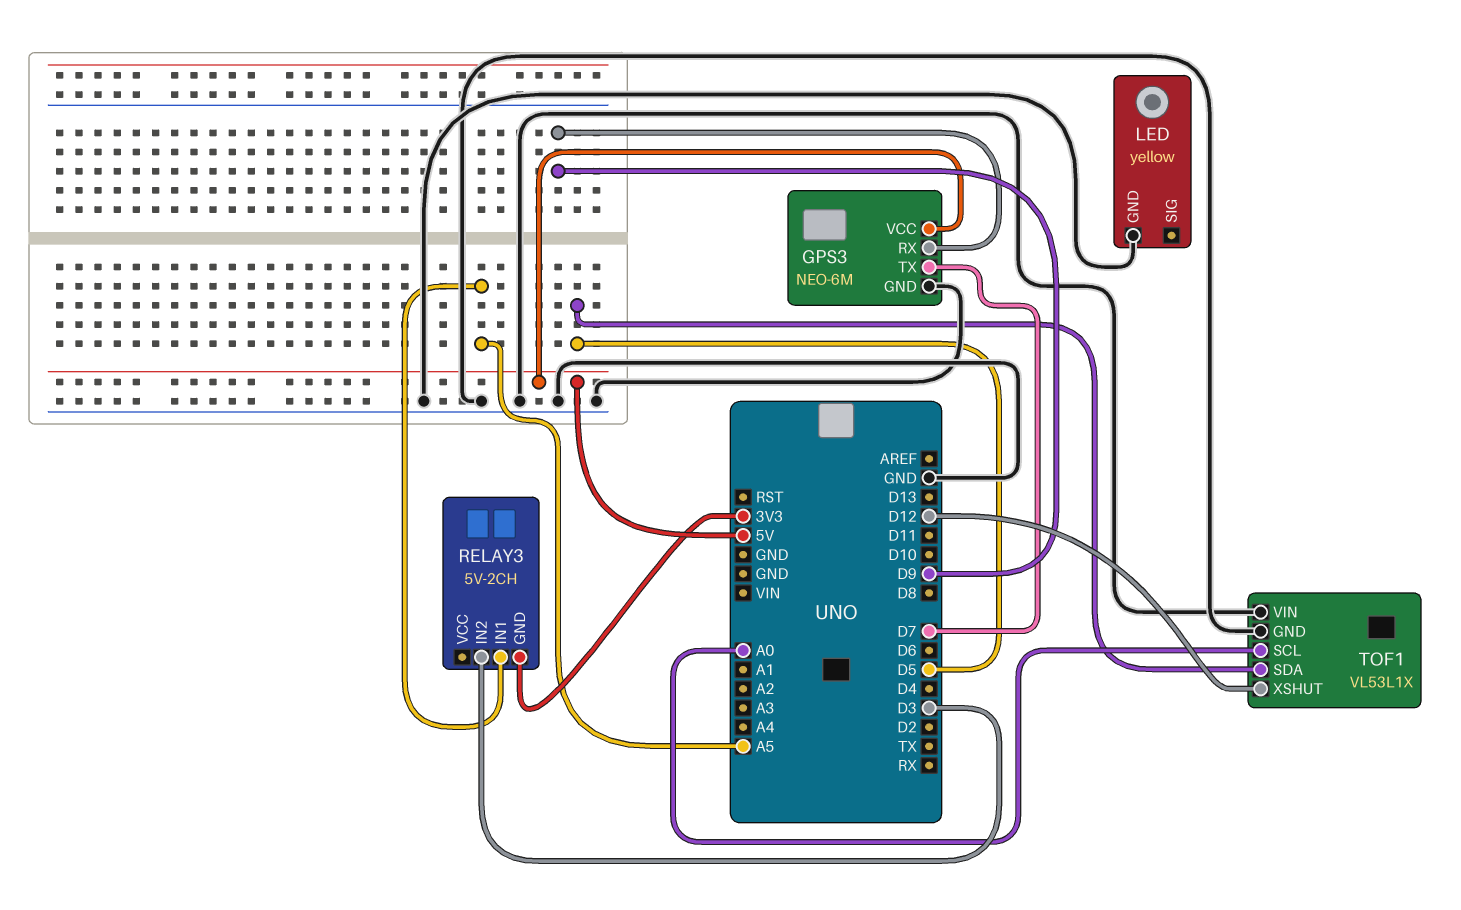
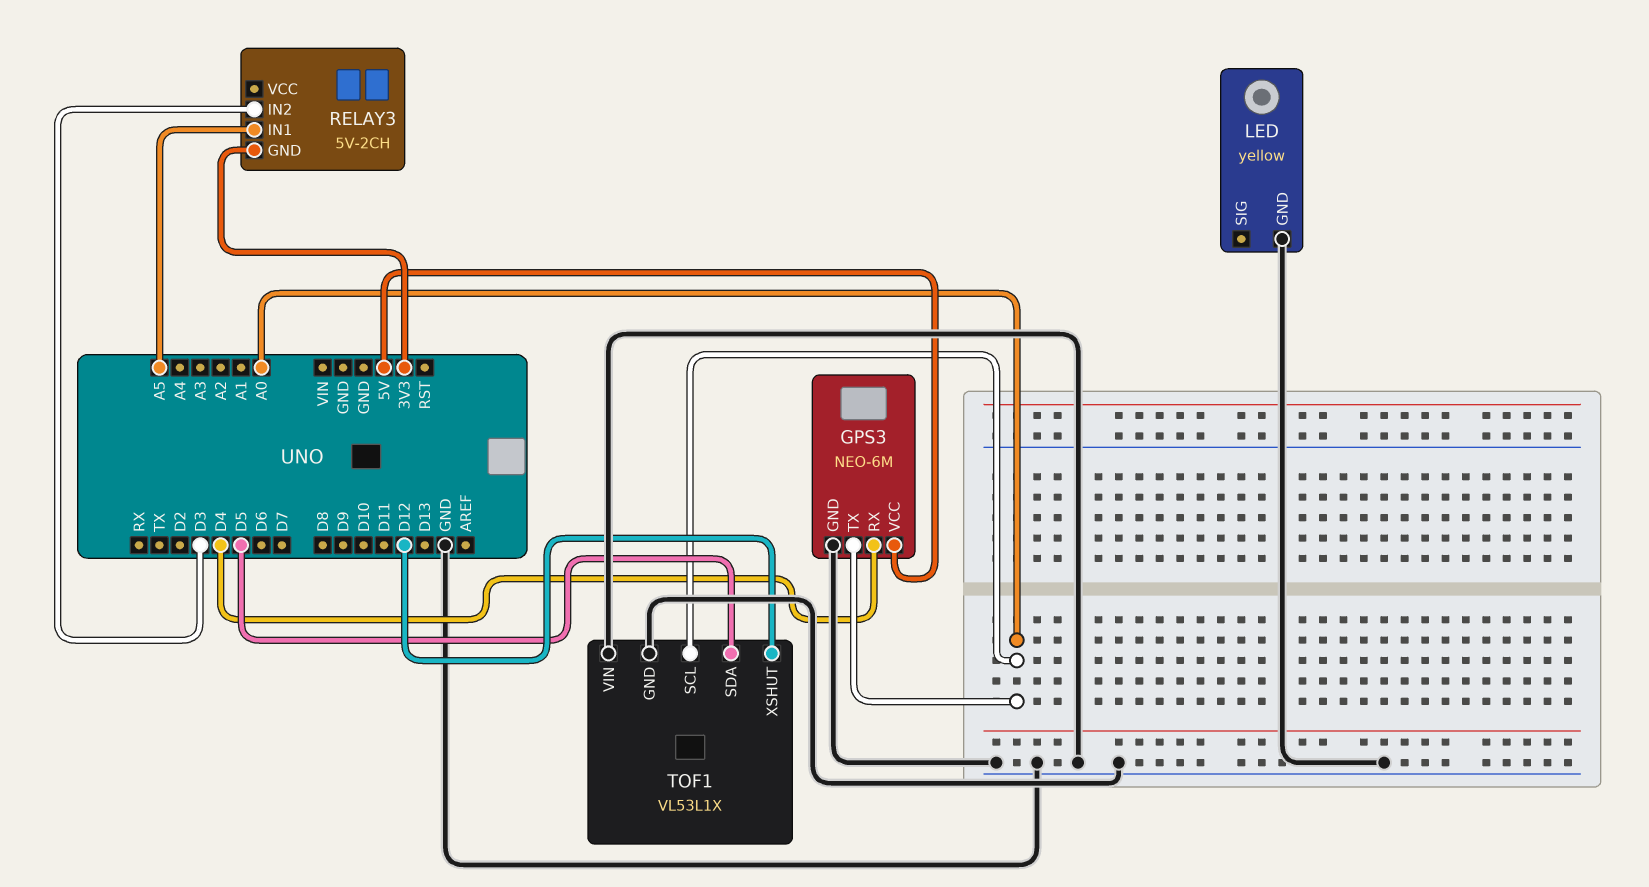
GPS3 pin RX: D9 -> D4
GPS3 pin TX: D7 -> A0

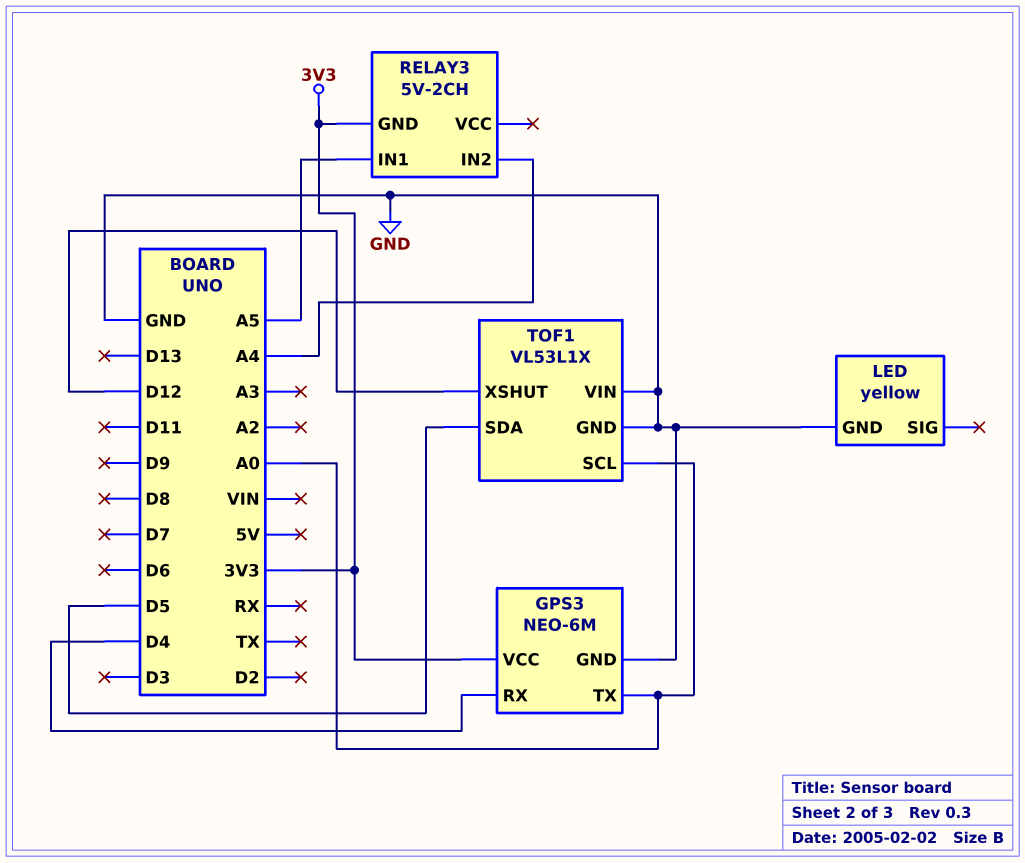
GPS3 pin VCC: 5V -> 3V3
RELAY3 pin IN2: D3 -> A4

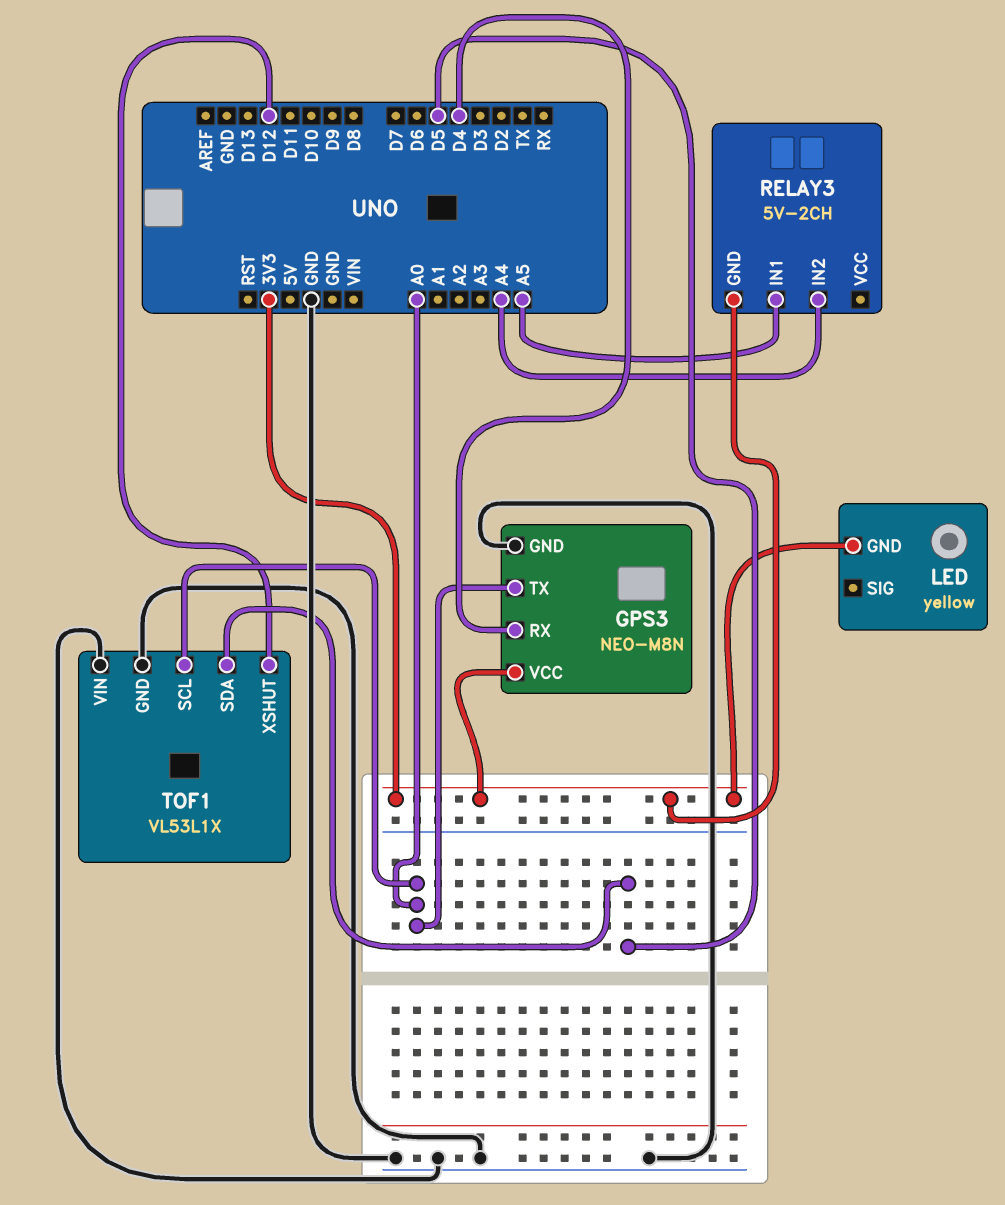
GPS3: NEO-6M -> NEO-M8N
LED pin GND: GND -> 3V3

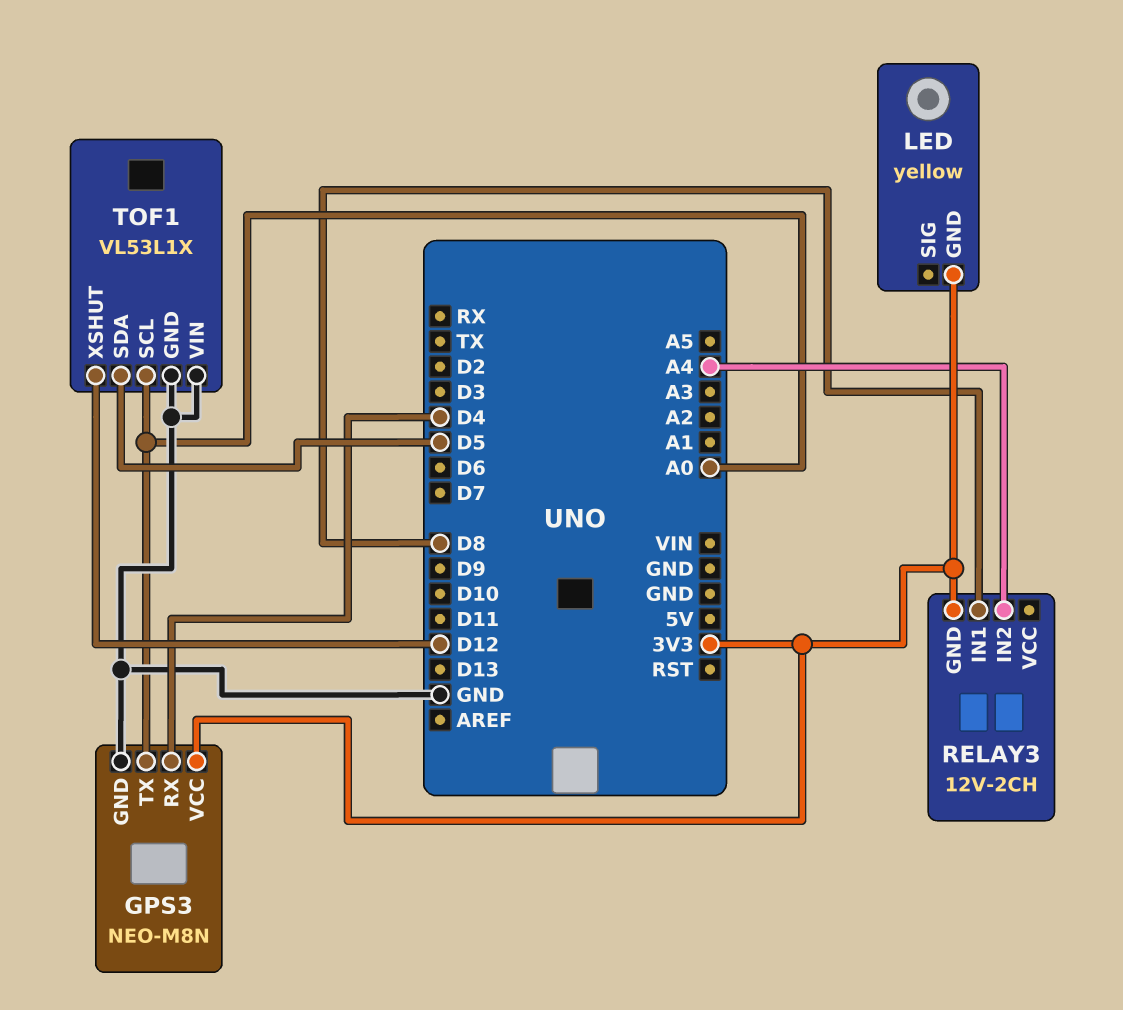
RELAY3: 5V-2CH -> 12V-2CH
RELAY3 pin IN1: A5 -> D8

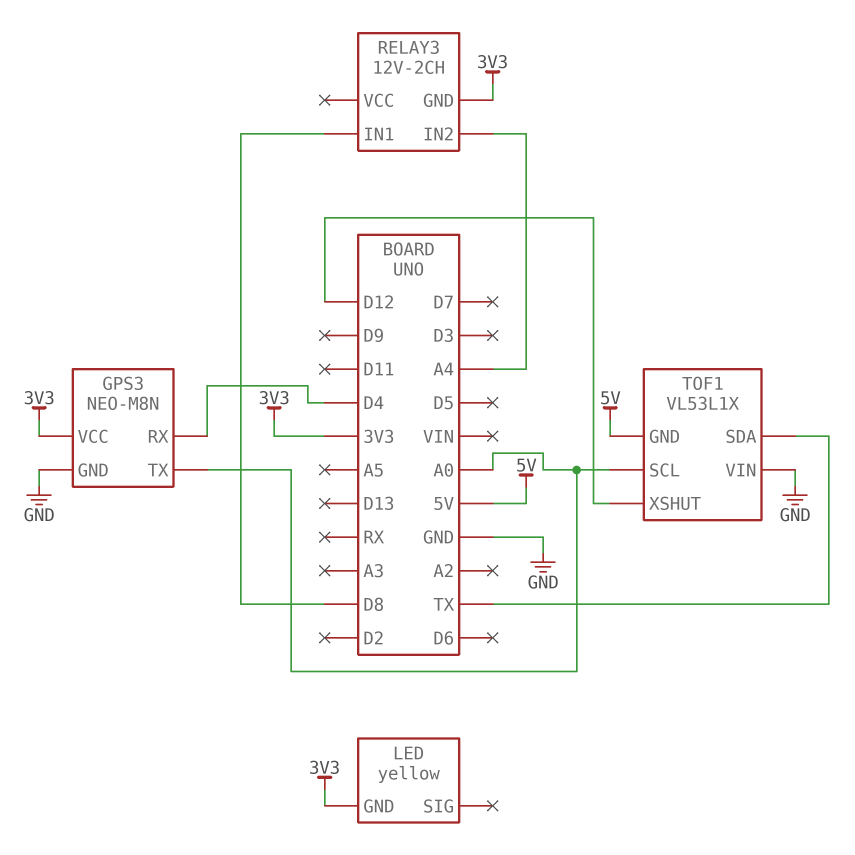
TOF1 pin GND: GND -> 5V
TOF1 pin SDA: D5 -> TX

